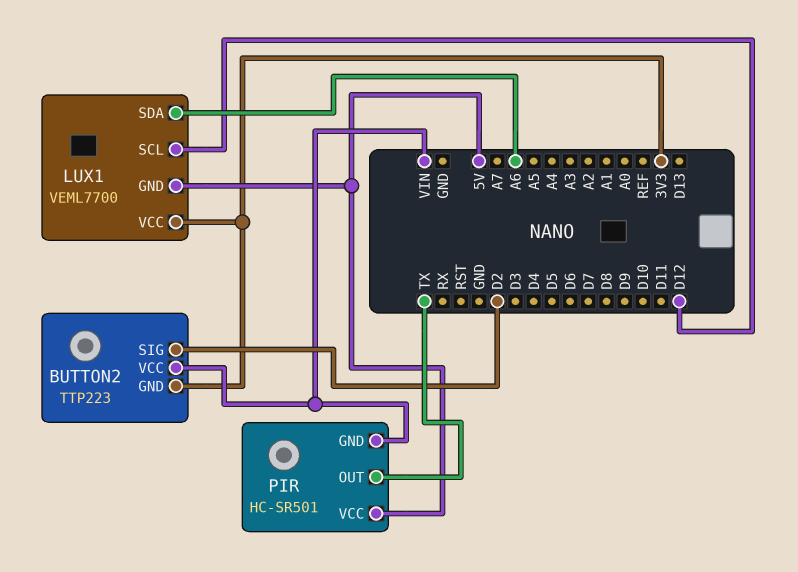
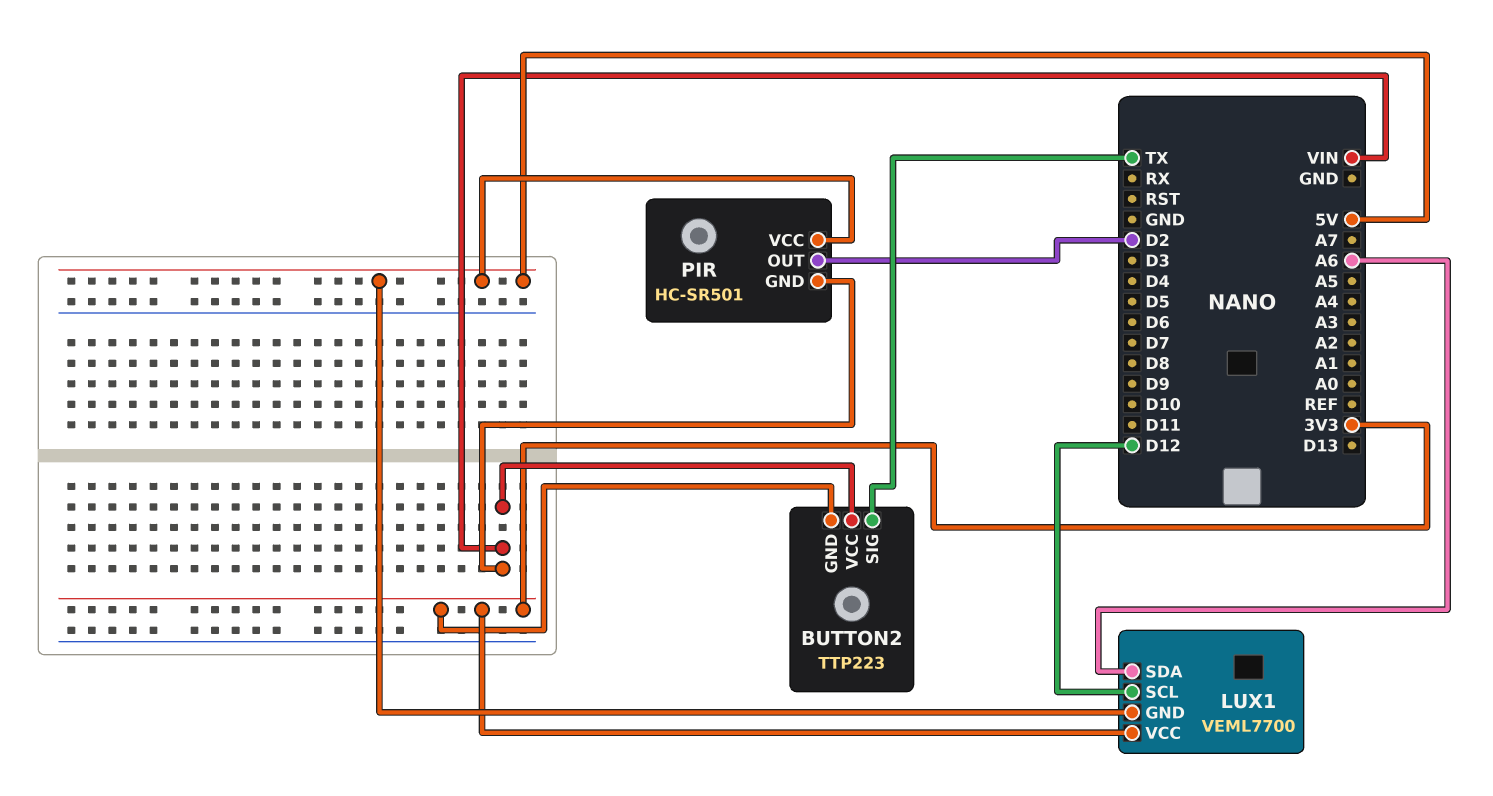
BUTTON2 pin SIG: D2 -> TX
PIR pin OUT: TX -> D2

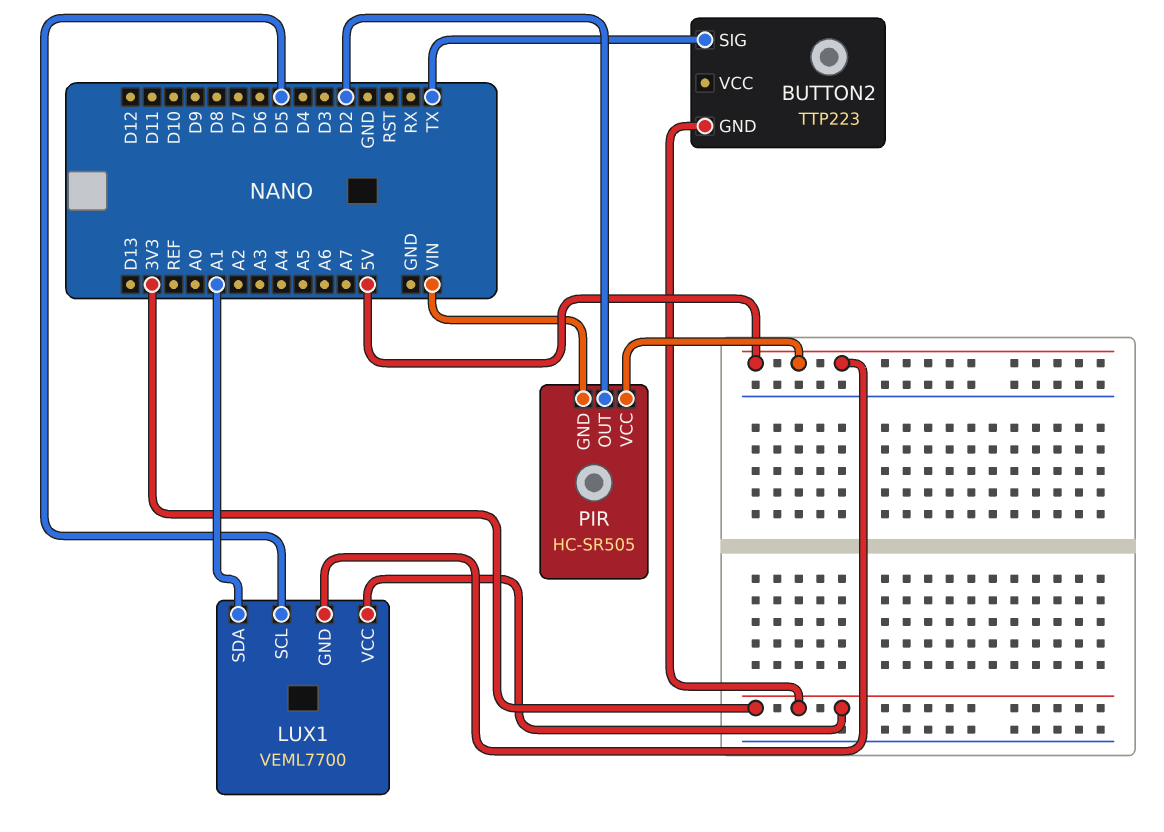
BUTTON2 pin VCC: VIN -> none
LUX1 pin SCL: D12 -> D5
LUX1 pin SDA: A6 -> A1
PIR: HC-SR501 -> HC-SR505

